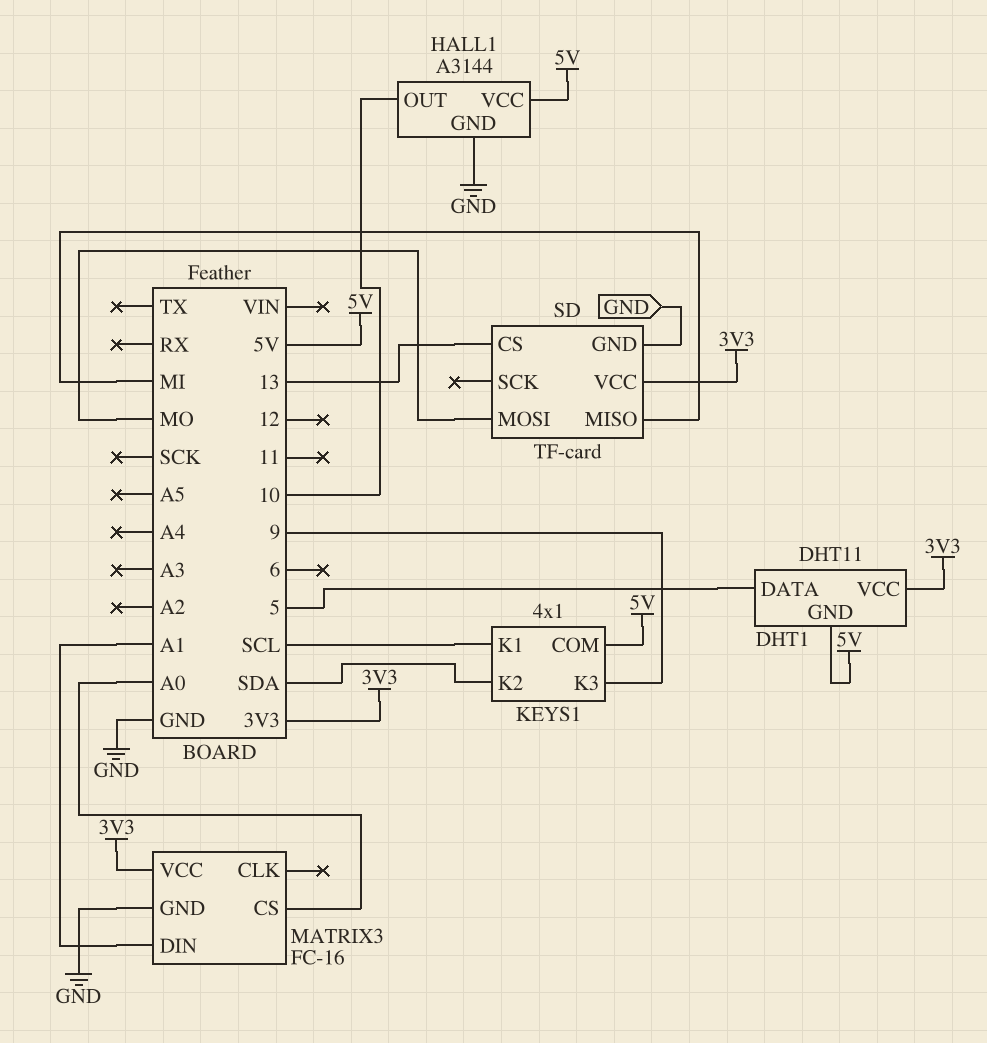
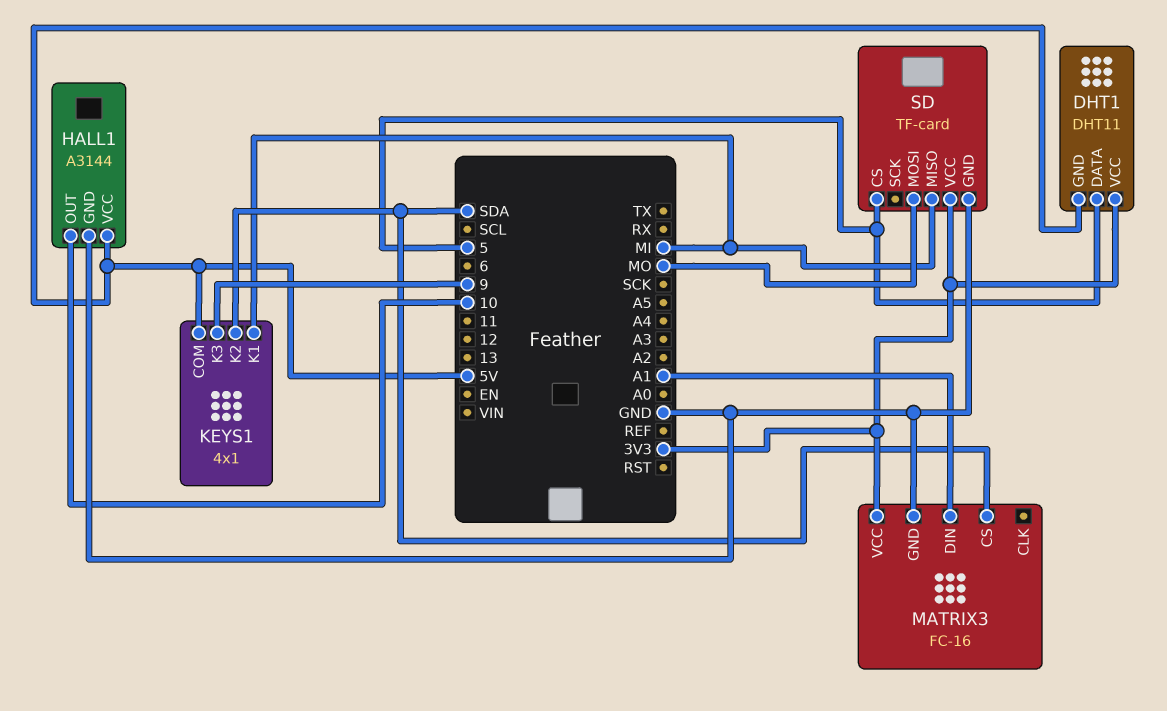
KEYS1 pin K1: SCL -> MI
MATRIX3 pin CS: A0 -> SDA
SD pin CS: 13 -> 5

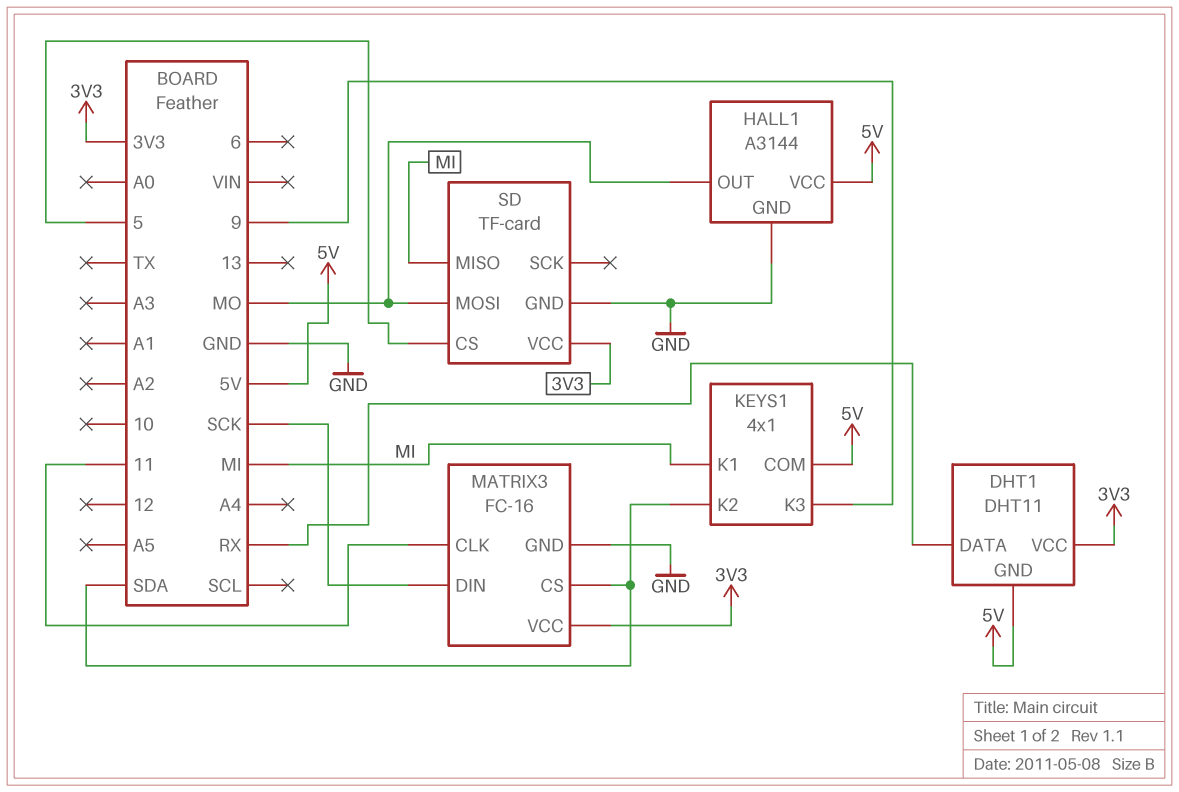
DHT1 pin DATA: 5 -> RX
HALL1 pin OUT: 10 -> MO
MATRIX3 pin CLK: none -> 11
MATRIX3 pin DIN: A1 -> SCK

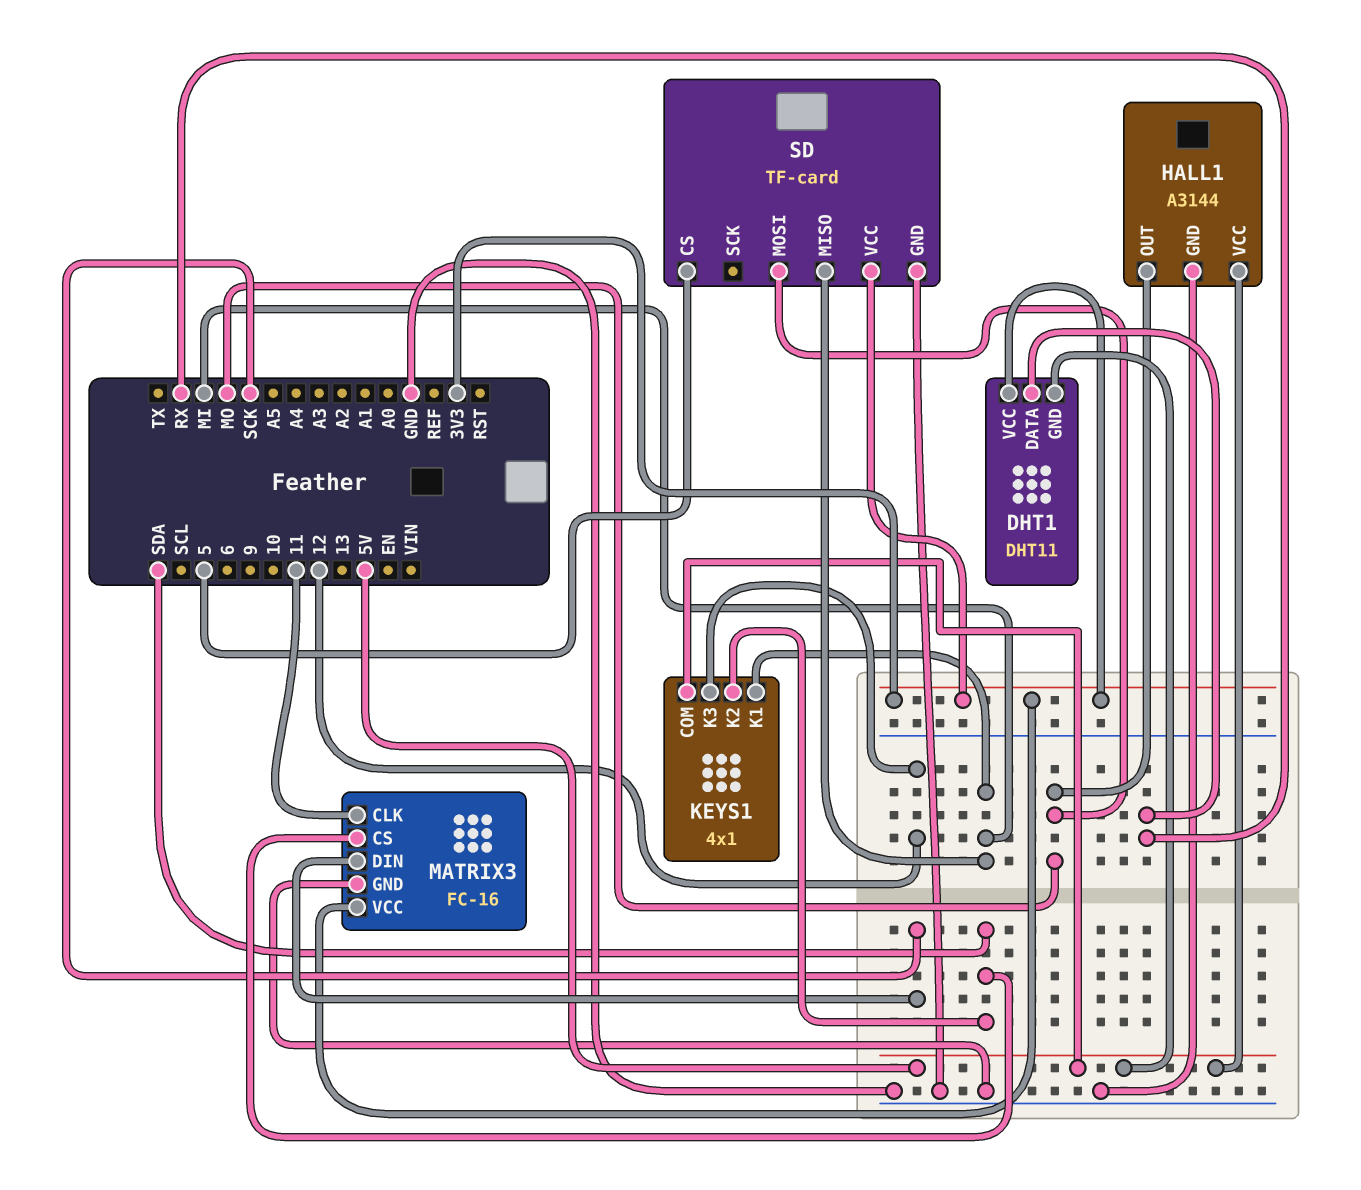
KEYS1 pin K3: 9 -> 12

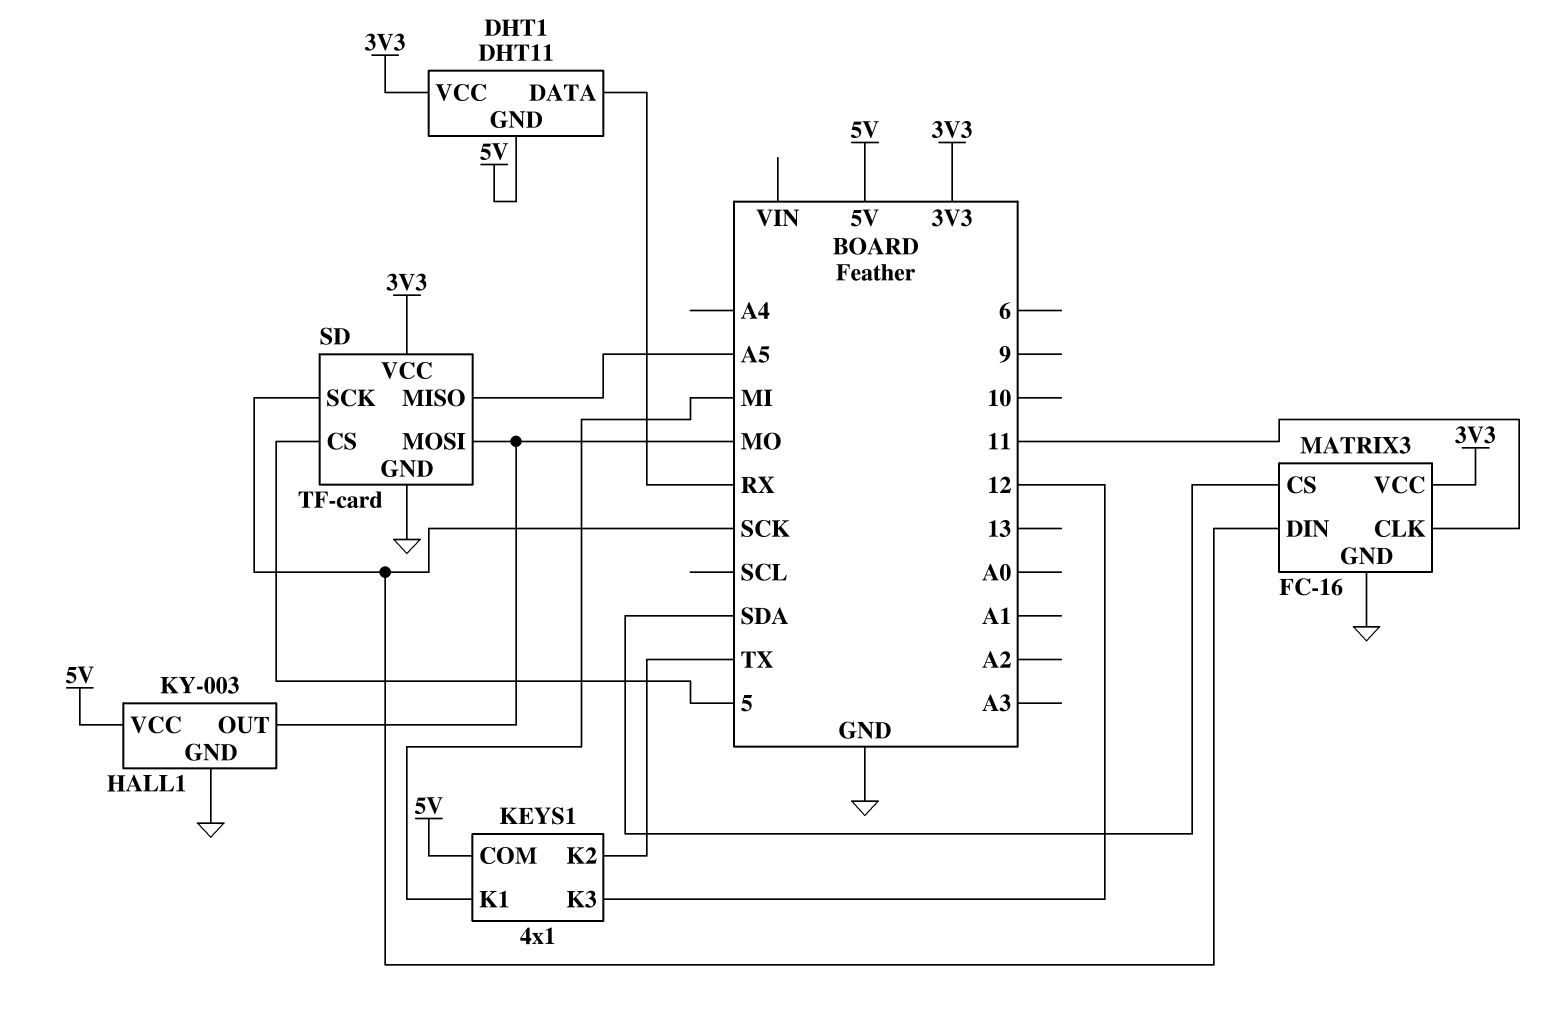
HALL1: A3144 -> KY-003
KEYS1 pin K2: SDA -> TX
SD pin MISO: MI -> A5
SD pin SCK: none -> SCK

